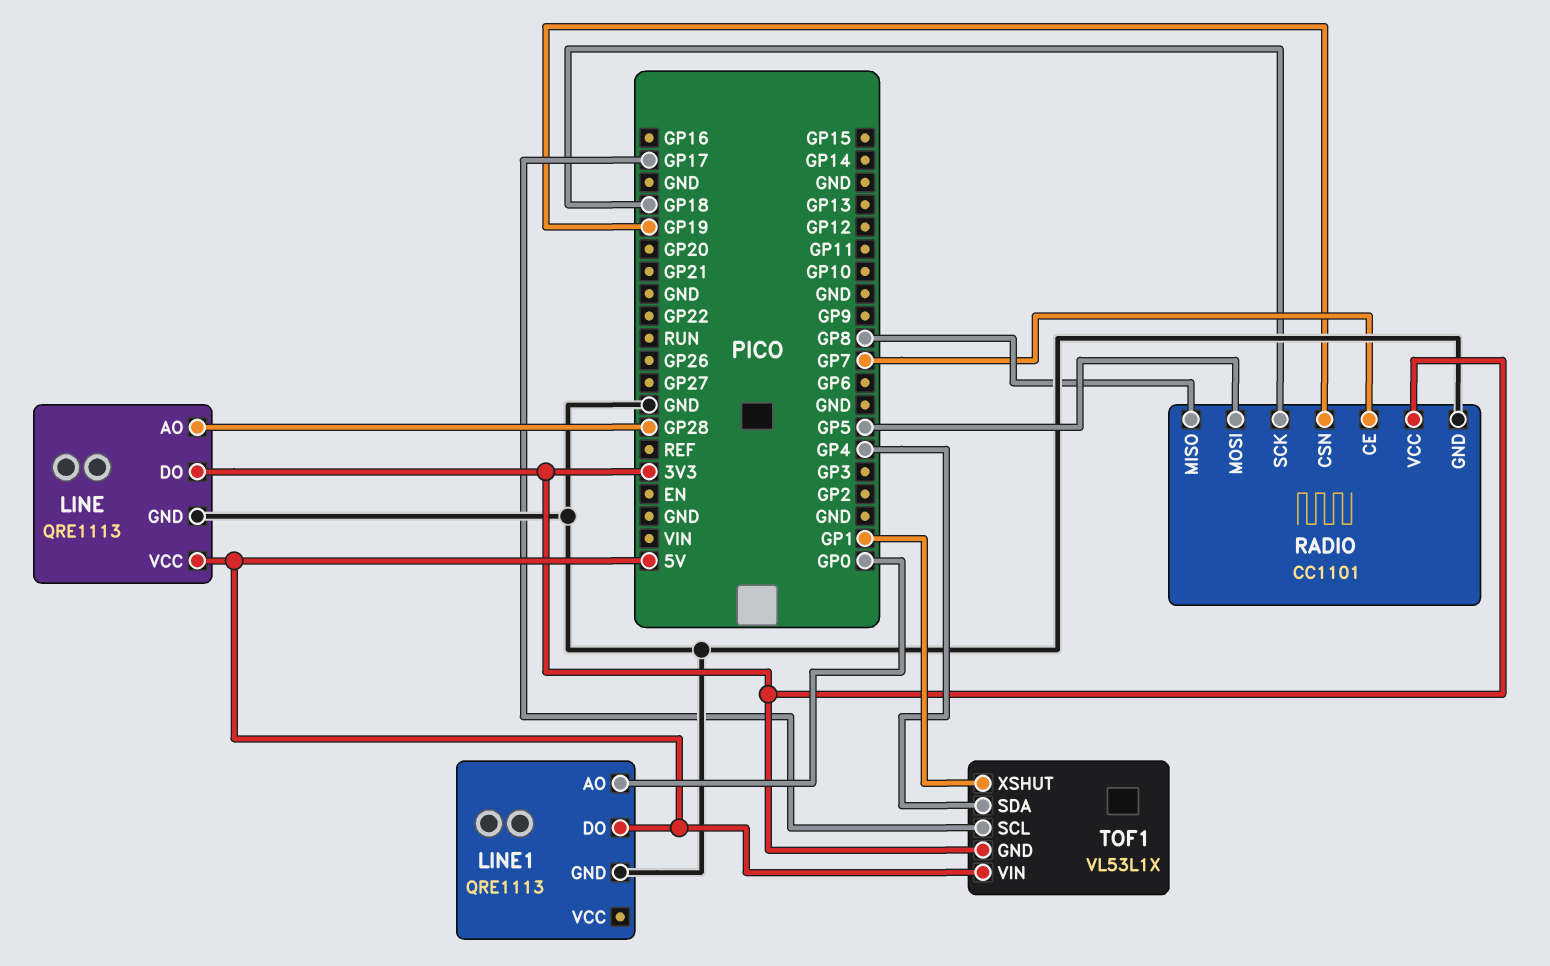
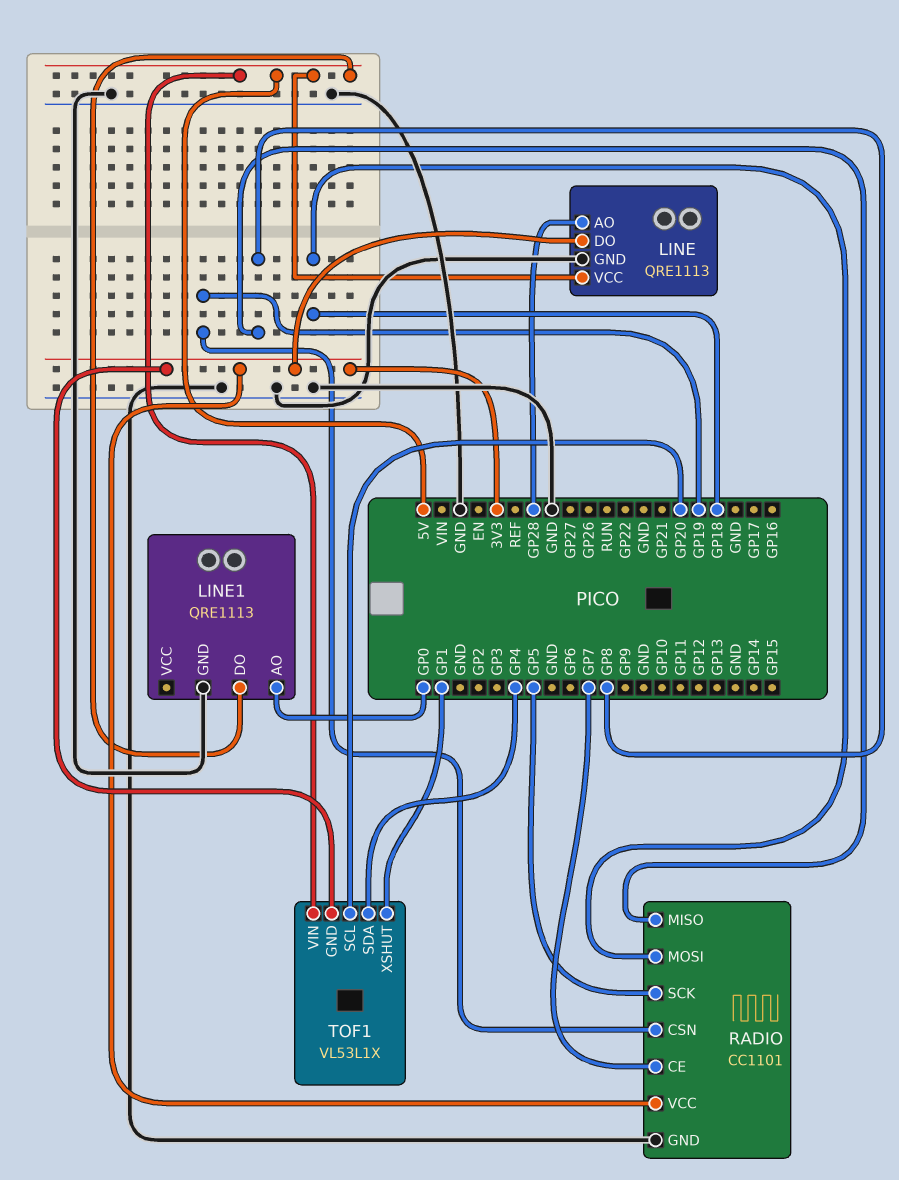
RADIO pin MOSI: GP5 -> GP18
RADIO pin SCK: GP18 -> GP5
TOF1 pin SCL: GP17 -> GP20

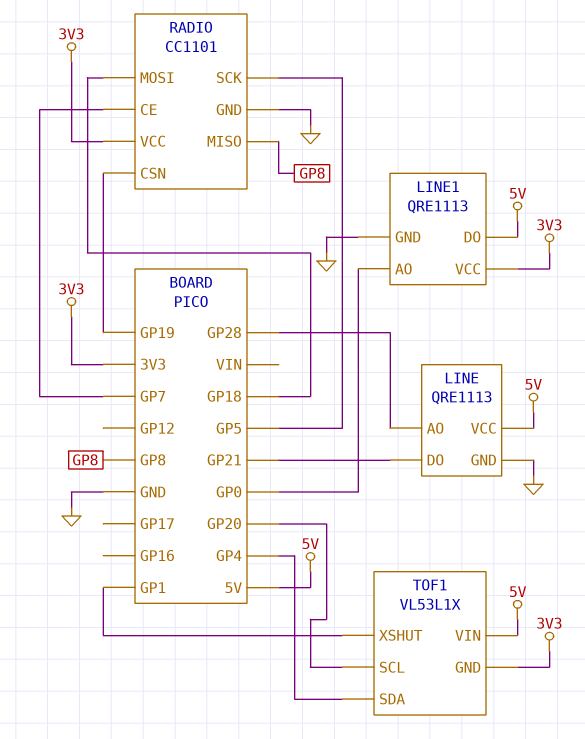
LINE pin DO: 3V3 -> GP21
LINE1 pin VCC: none -> 3V3

